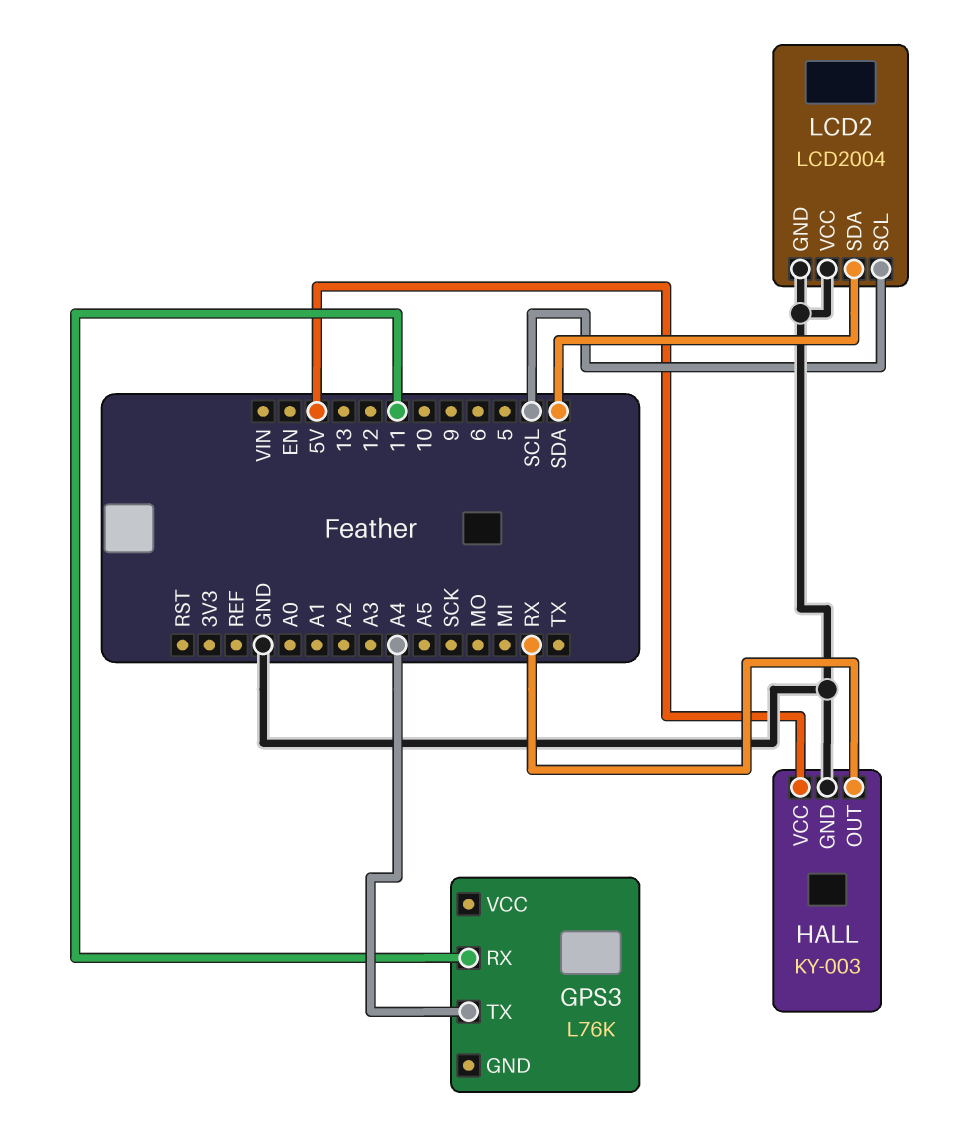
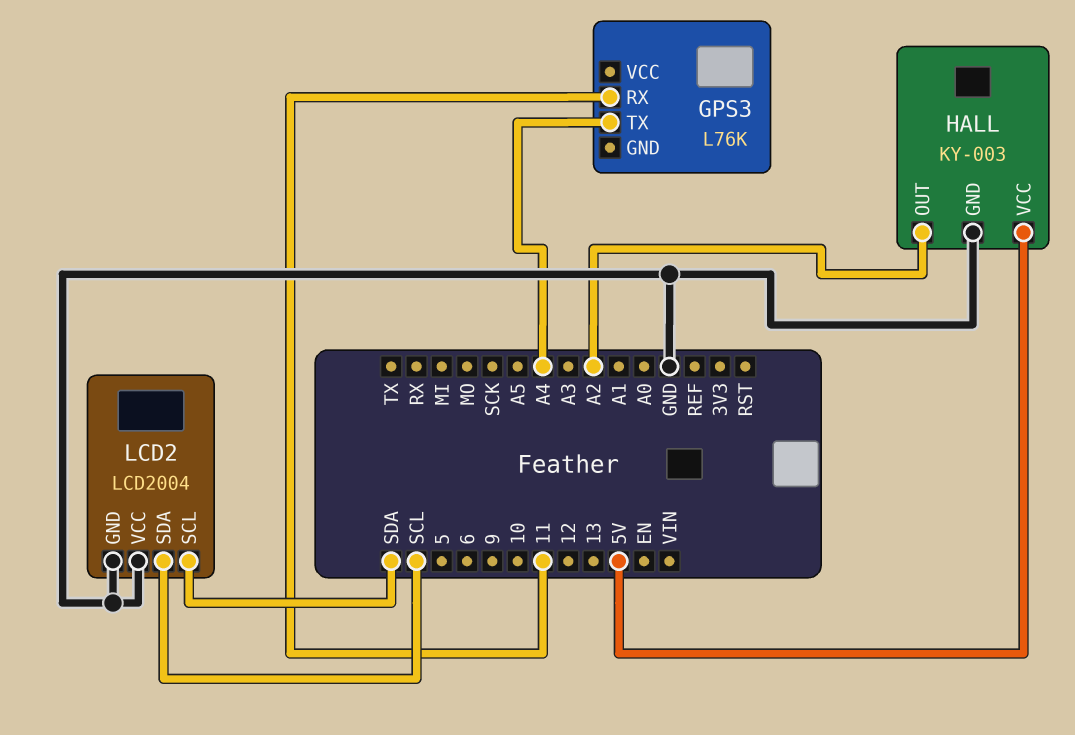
HALL pin OUT: RX -> A2
LCD2 pin SCL: SCL -> SDA
LCD2 pin SDA: SDA -> SCL

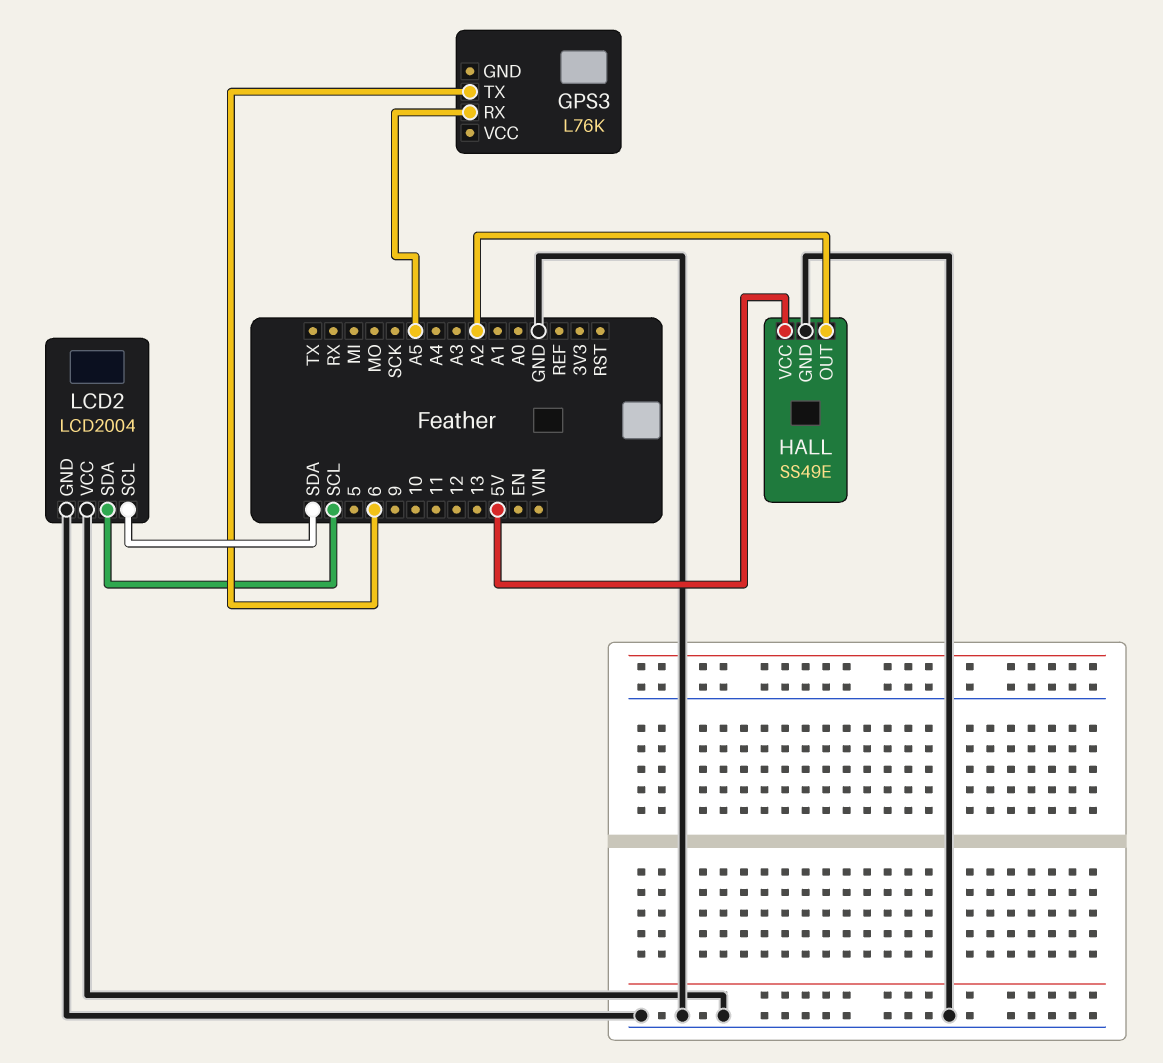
GPS3 pin RX: 11 -> A5
GPS3 pin TX: A4 -> 6
HALL: KY-003 -> SS49E

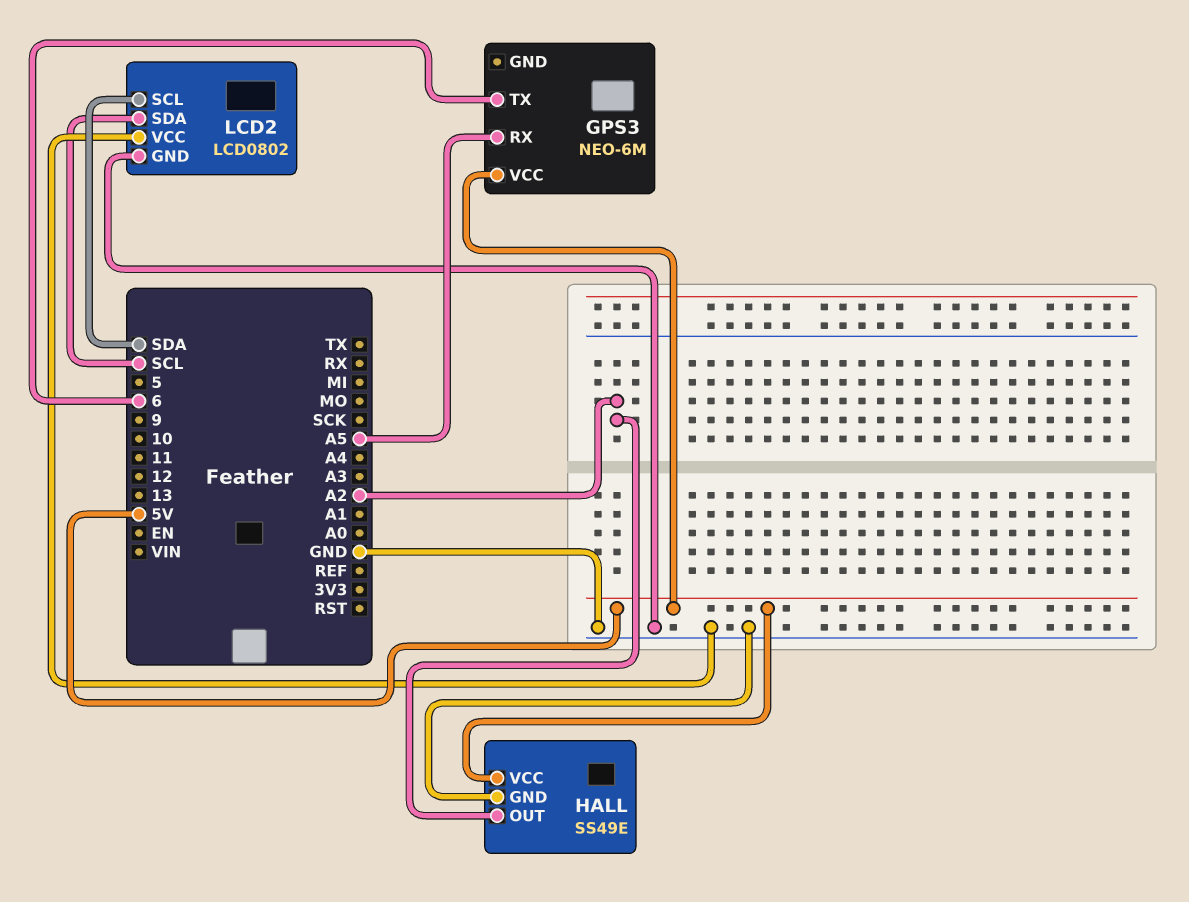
GPS3: L76K -> NEO-6M
GPS3 pin VCC: none -> 5V
LCD2: LCD2004 -> LCD0802

